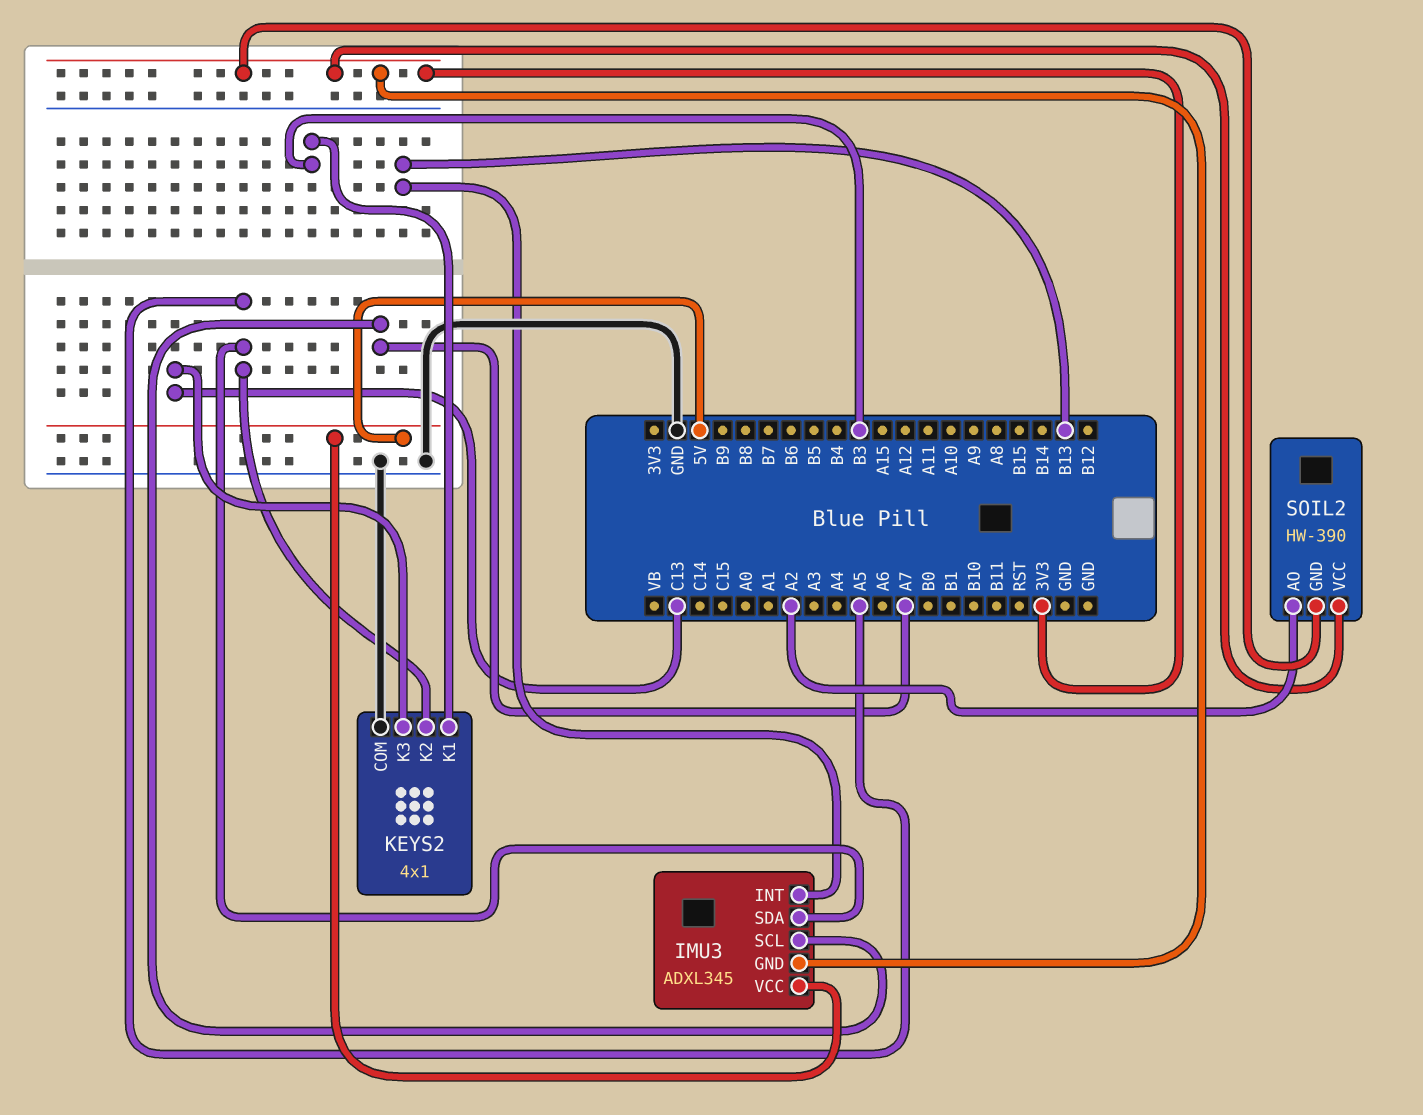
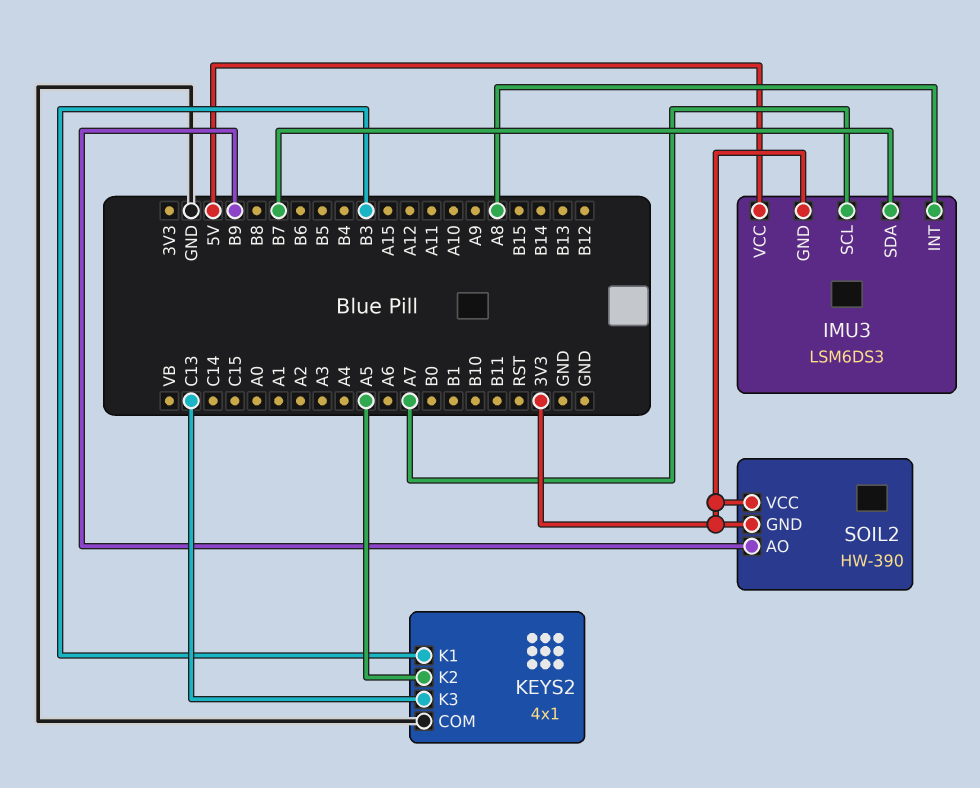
IMU3: ADXL345 -> LSM6DS3
IMU3 pin INT: B13 -> A8
IMU3 pin SDA: A5 -> B7
SOIL2 pin AO: A2 -> B9

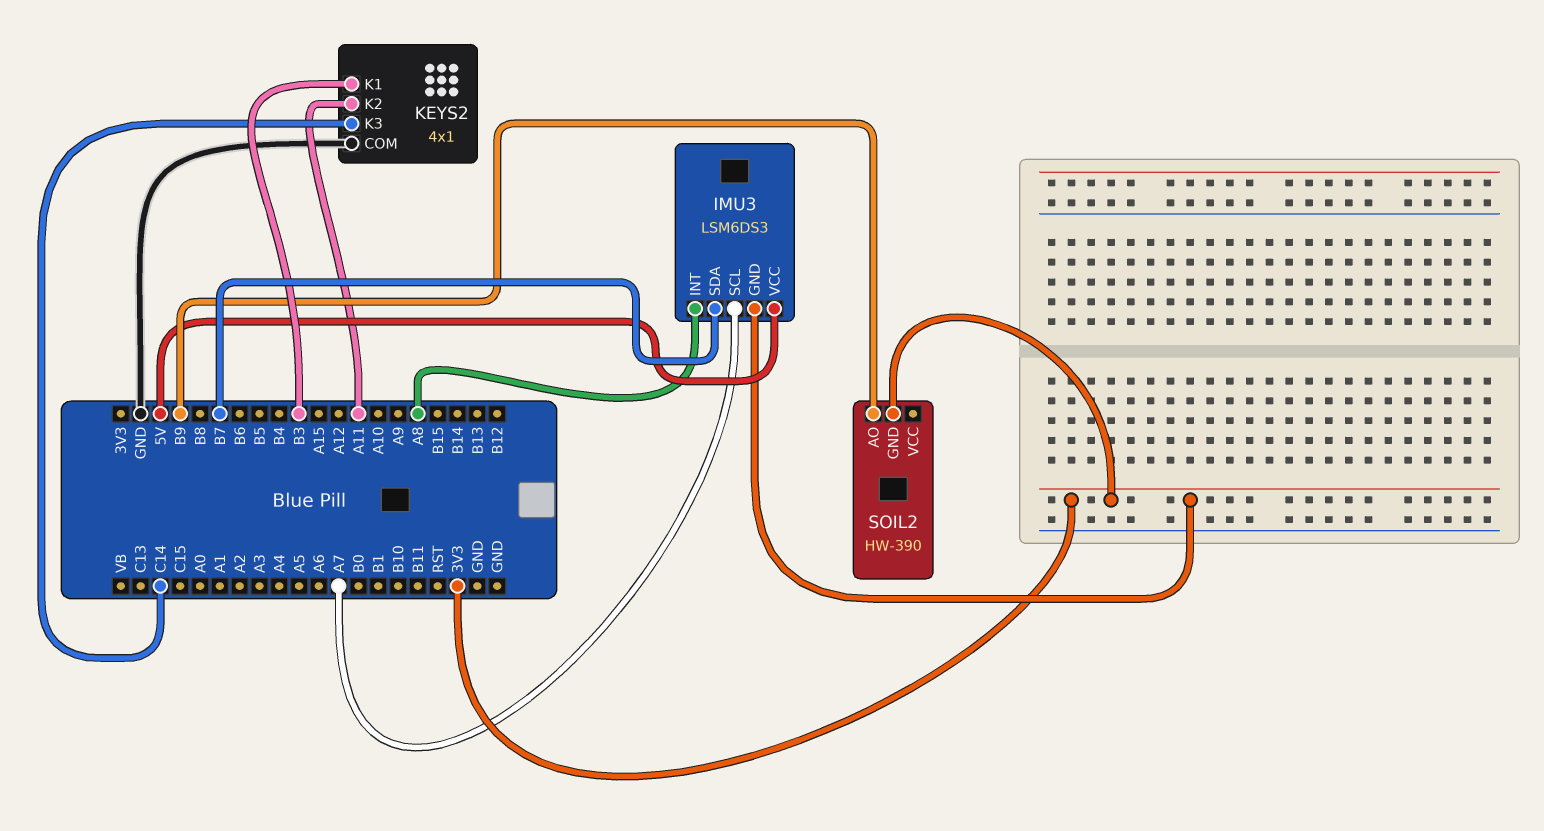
KEYS2 pin K2: A5 -> A11
KEYS2 pin K3: C13 -> C14
SOIL2 pin VCC: 3V3 -> none

